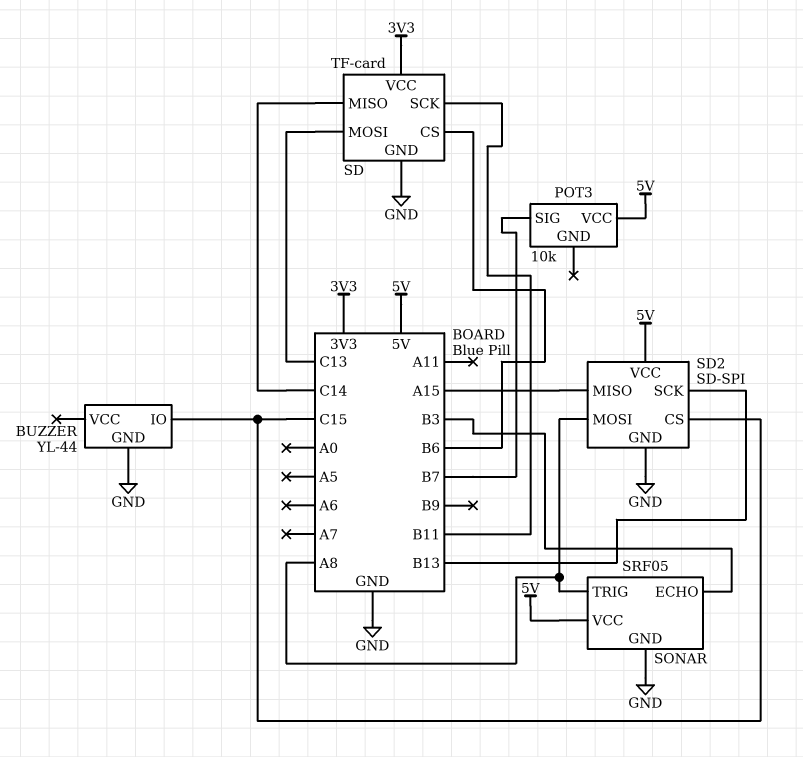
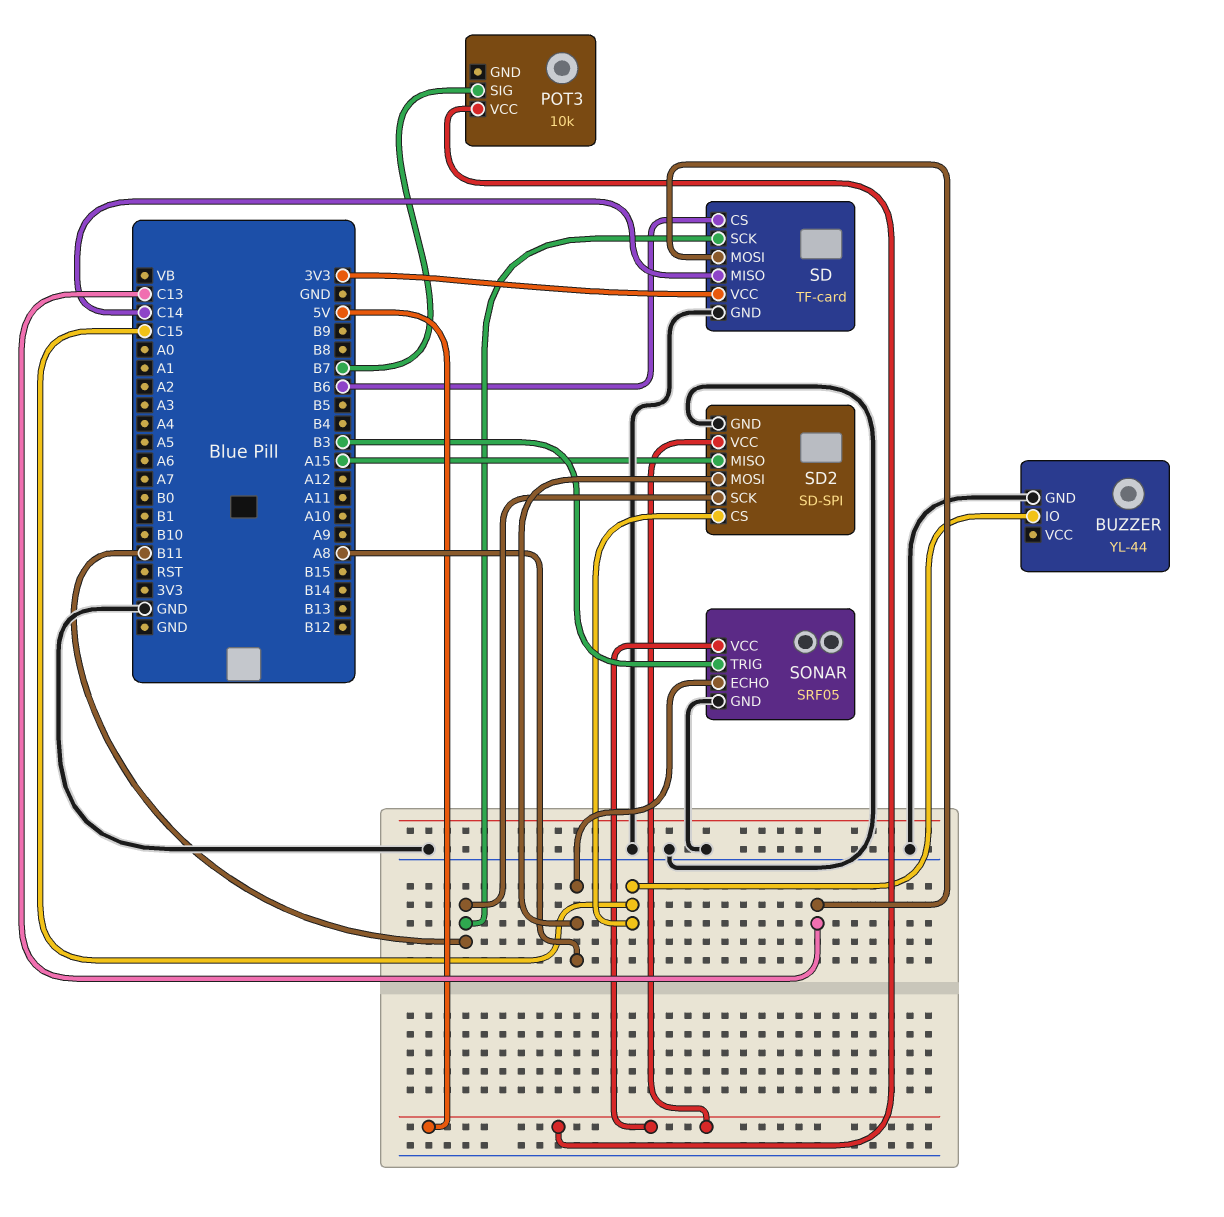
SD2 pin SCK: B13 -> B11
SONAR pin ECHO: B3 -> A8
SONAR pin TRIG: A8 -> B3

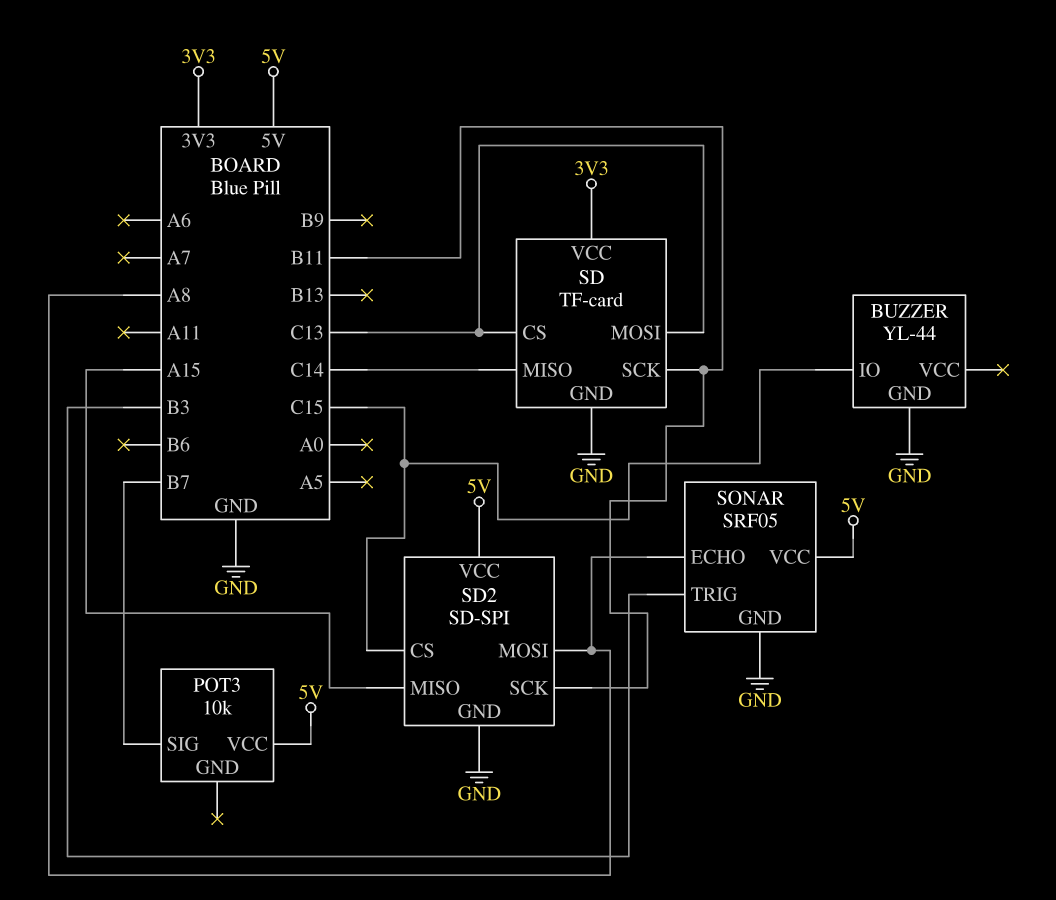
SD pin CS: B6 -> C13

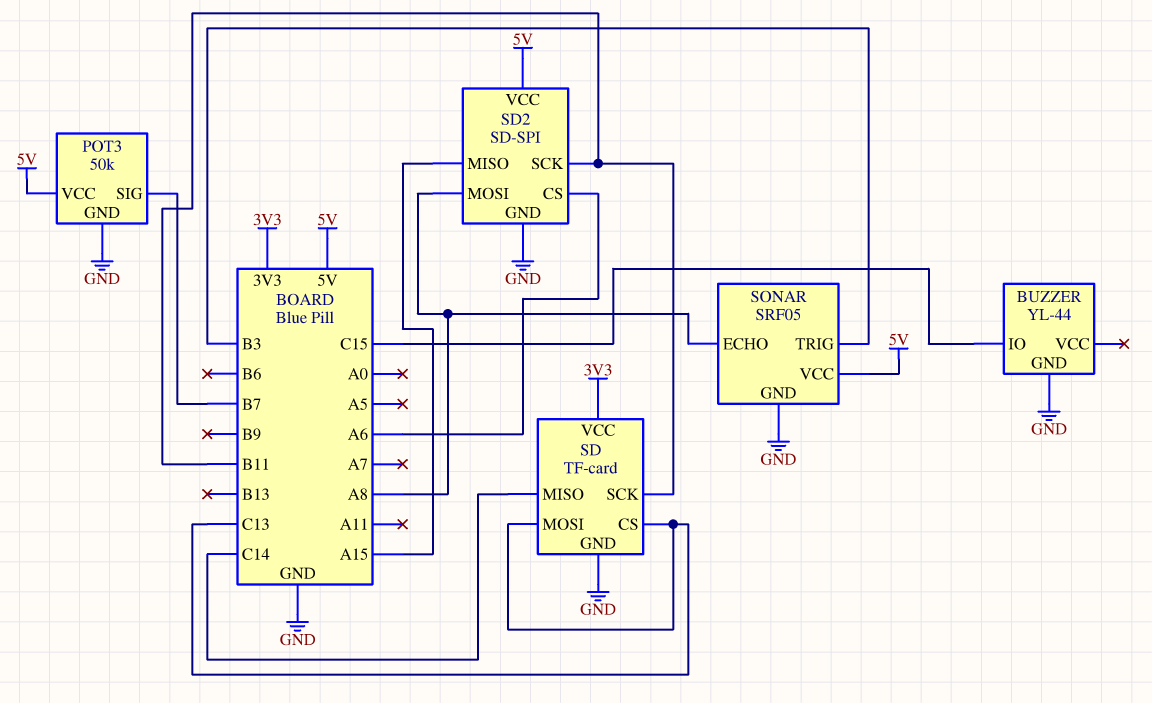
POT3: 10k -> 50k
POT3 pin GND: none -> GND
SD2 pin CS: C15 -> A6

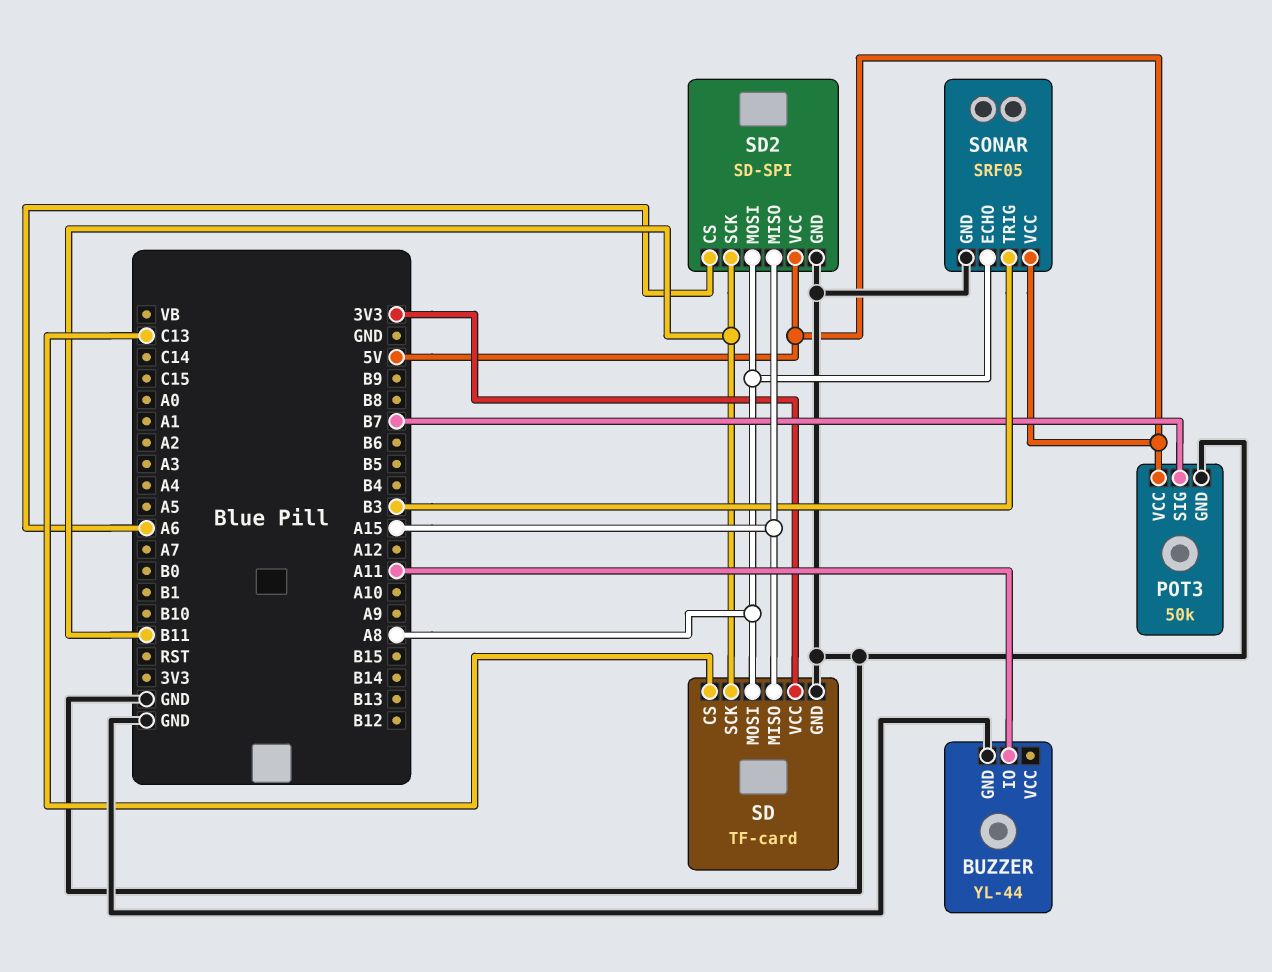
BUZZER pin IO: C15 -> A11
SD pin MISO: C14 -> A15
SD pin MOSI: C13 -> A8

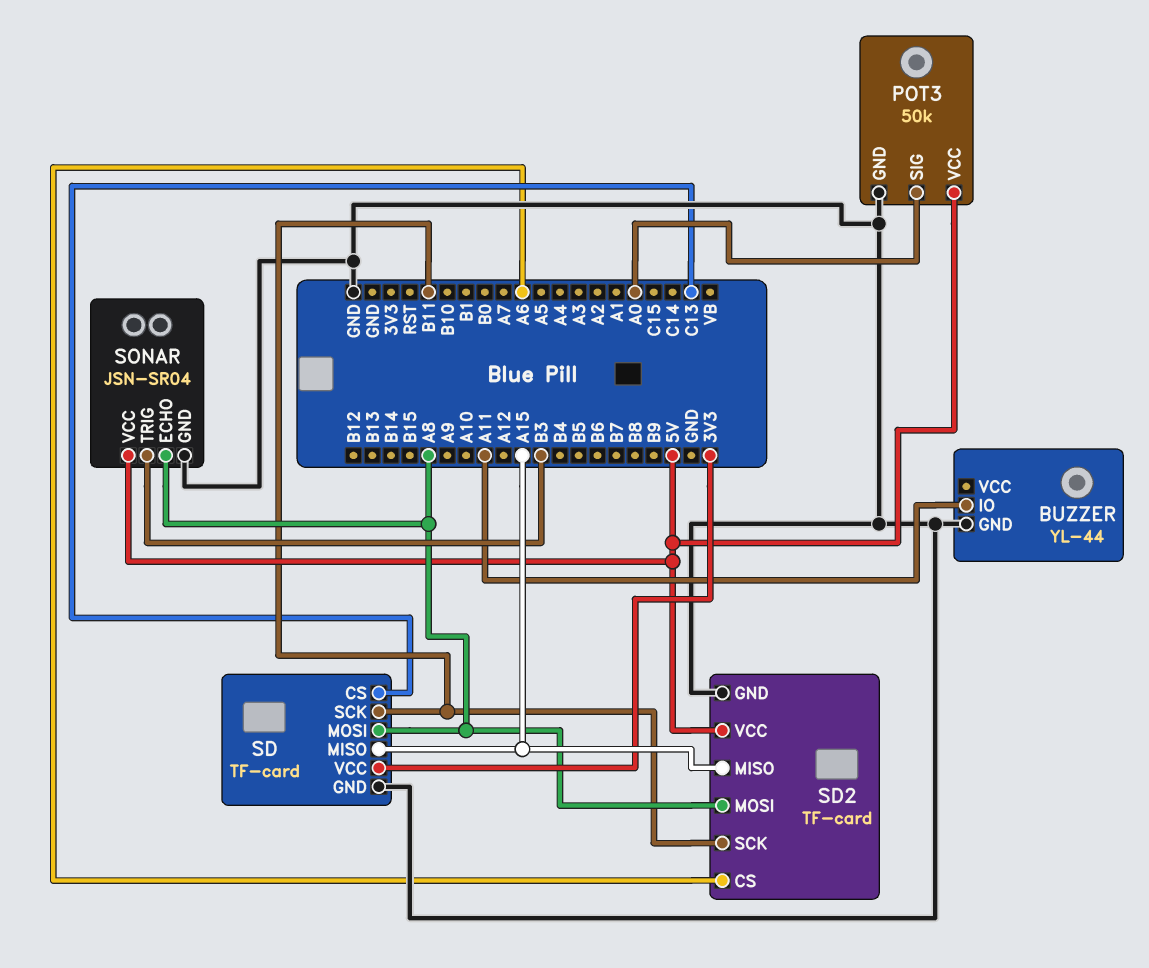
POT3 pin SIG: B7 -> A0
SD2: SD-SPI -> TF-card
SONAR: SRF05 -> JSN-SR04

